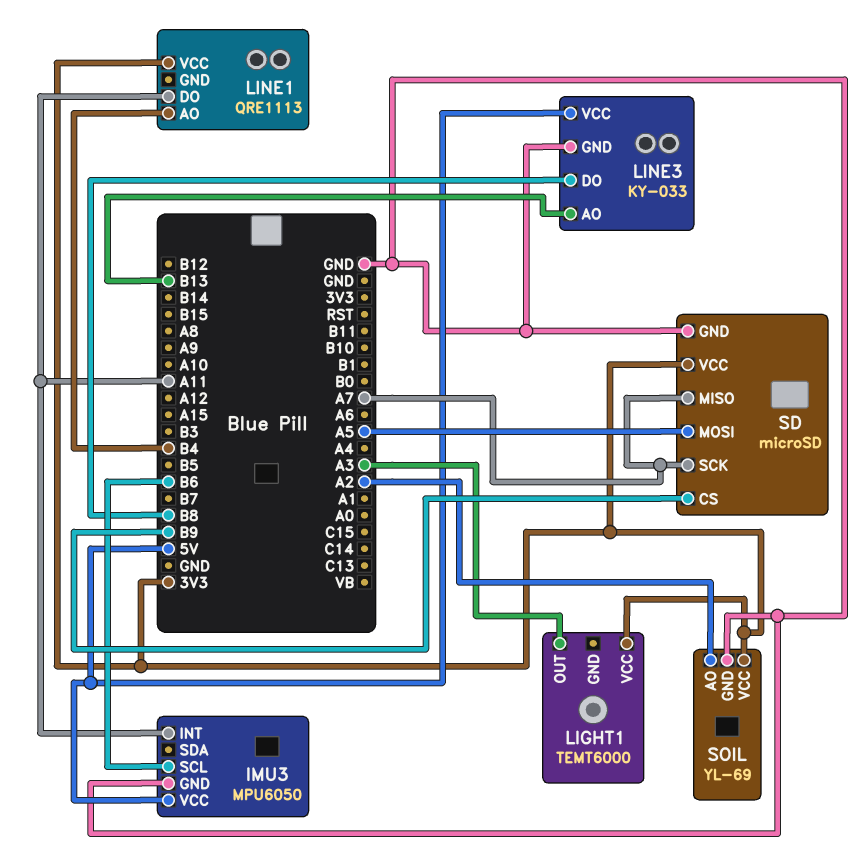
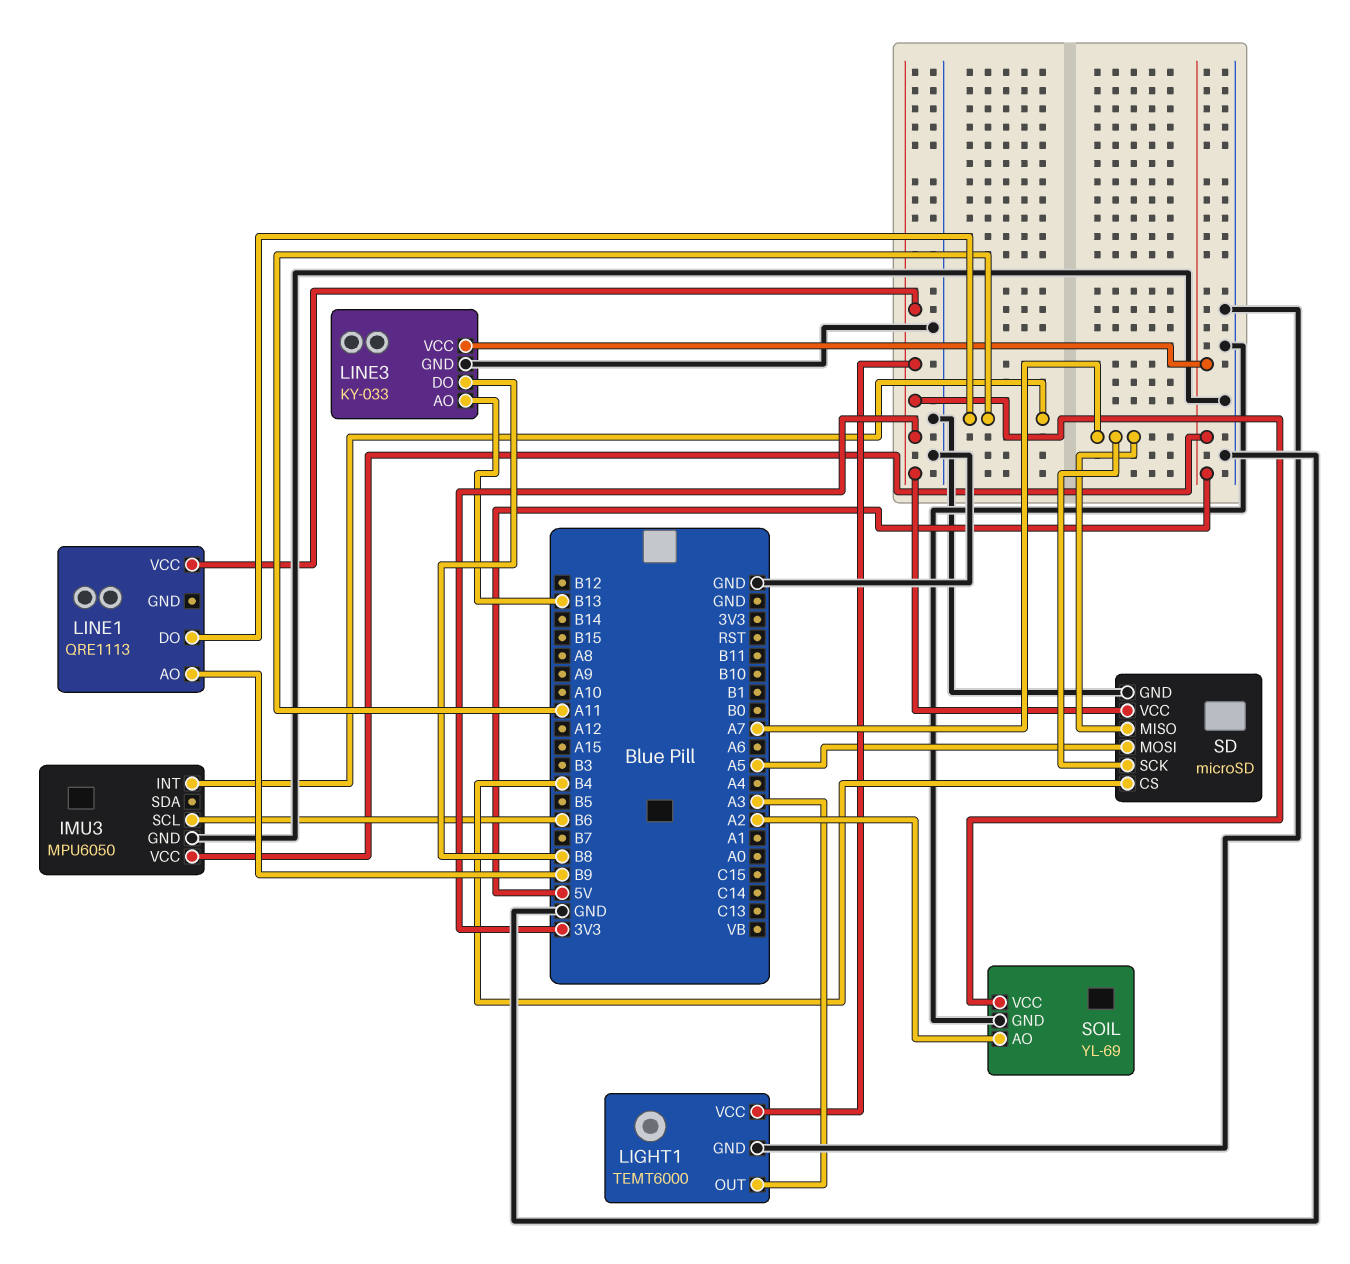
LIGHT1 pin GND: none -> GND
LINE1 pin AO: B4 -> B9
SD pin CS: B9 -> B4

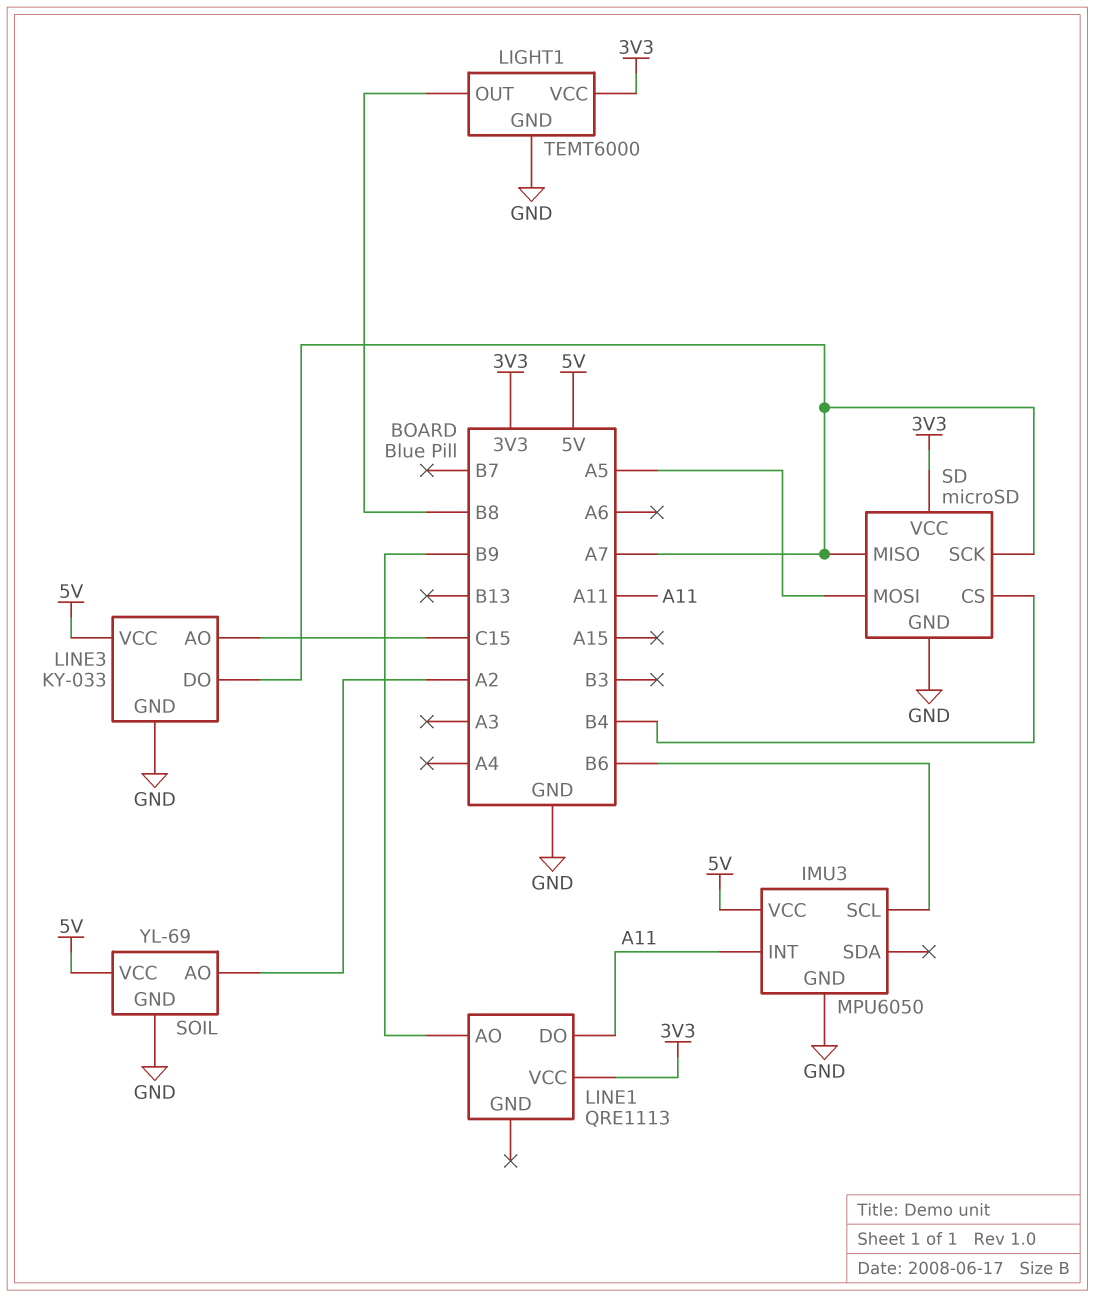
LIGHT1 pin OUT: A3 -> B8
LINE3 pin AO: B13 -> C15
LINE3 pin DO: B8 -> A7
SOIL pin VCC: 3V3 -> 5V

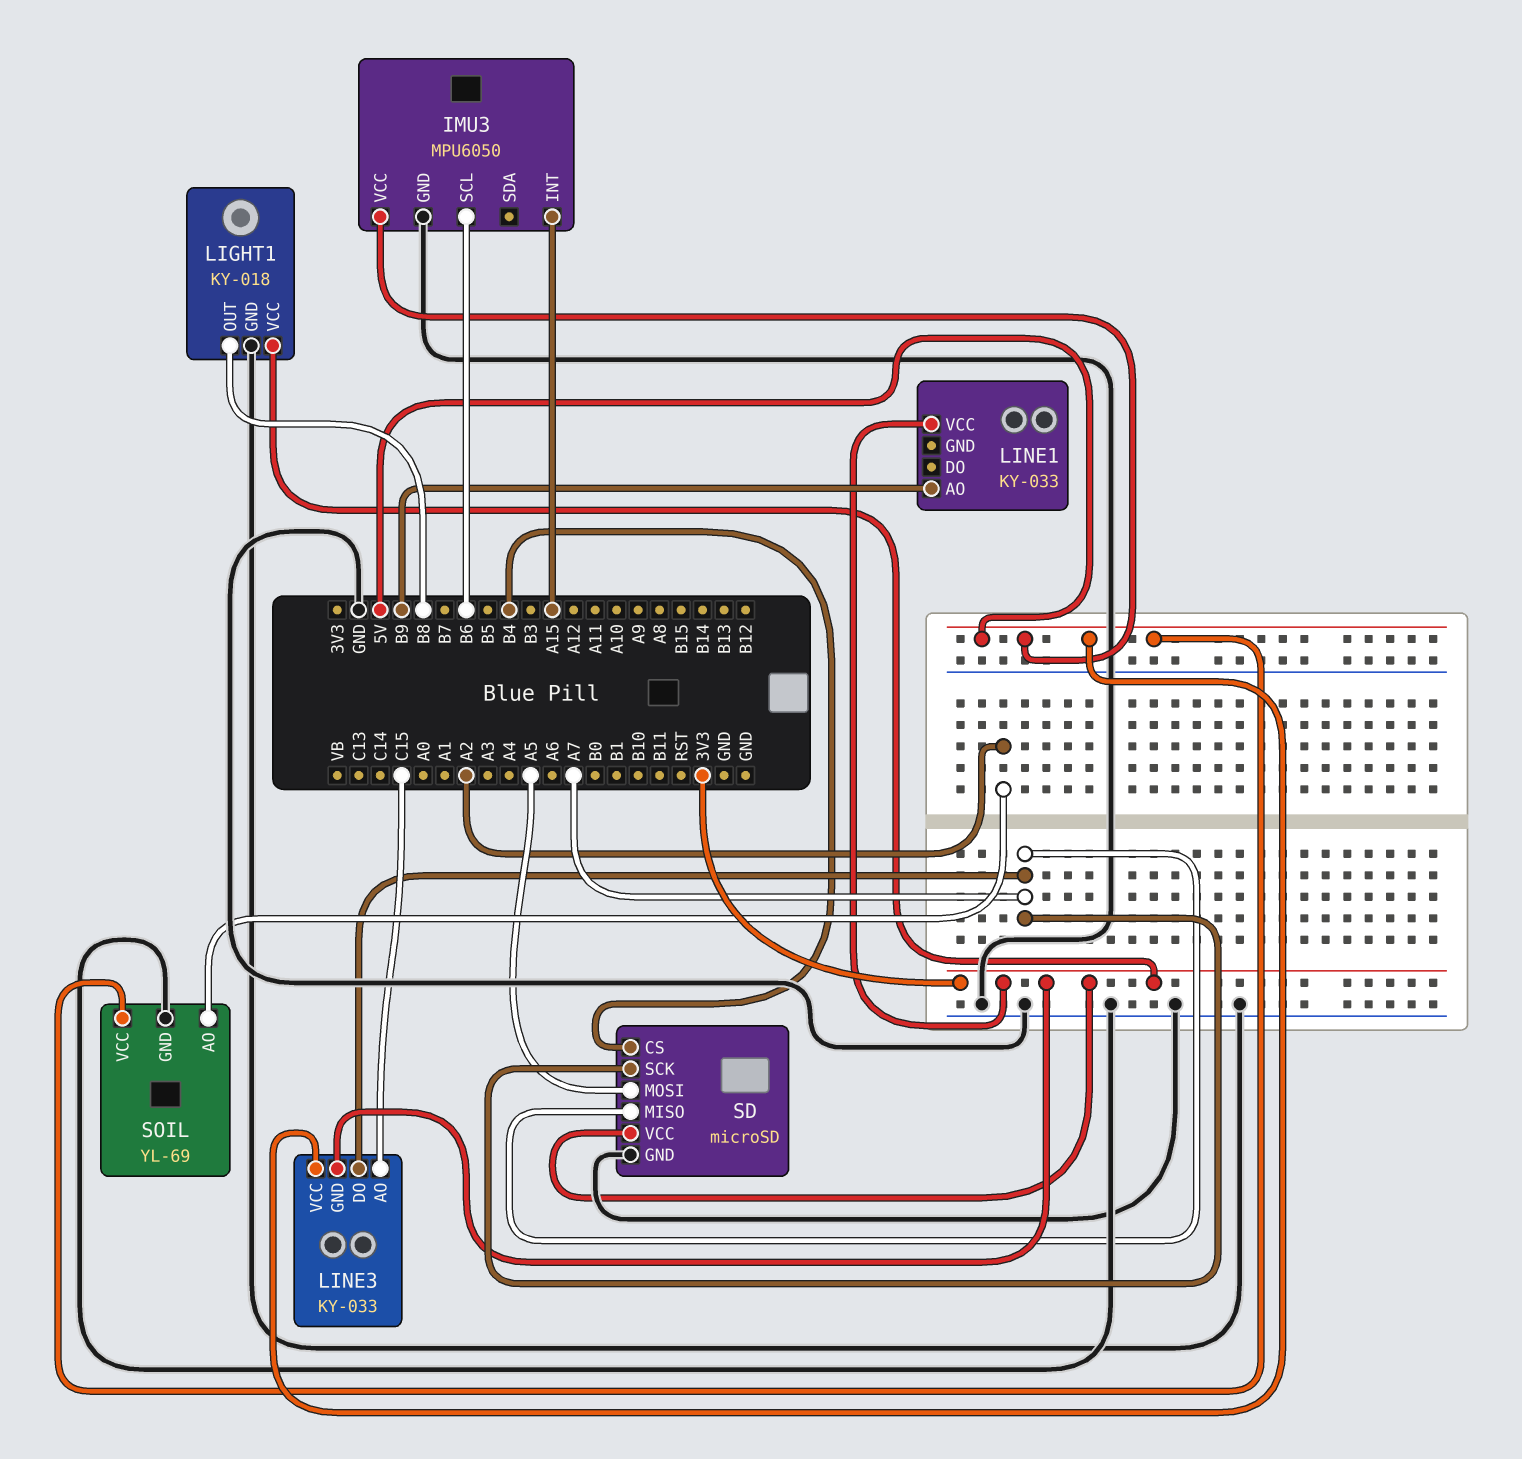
IMU3 pin INT: A11 -> A15
LIGHT1: TEMT6000 -> KY-018
LINE1: QRE1113 -> KY-033
LINE1 pin DO: A11 -> none
LINE3 pin GND: GND -> 3V3

